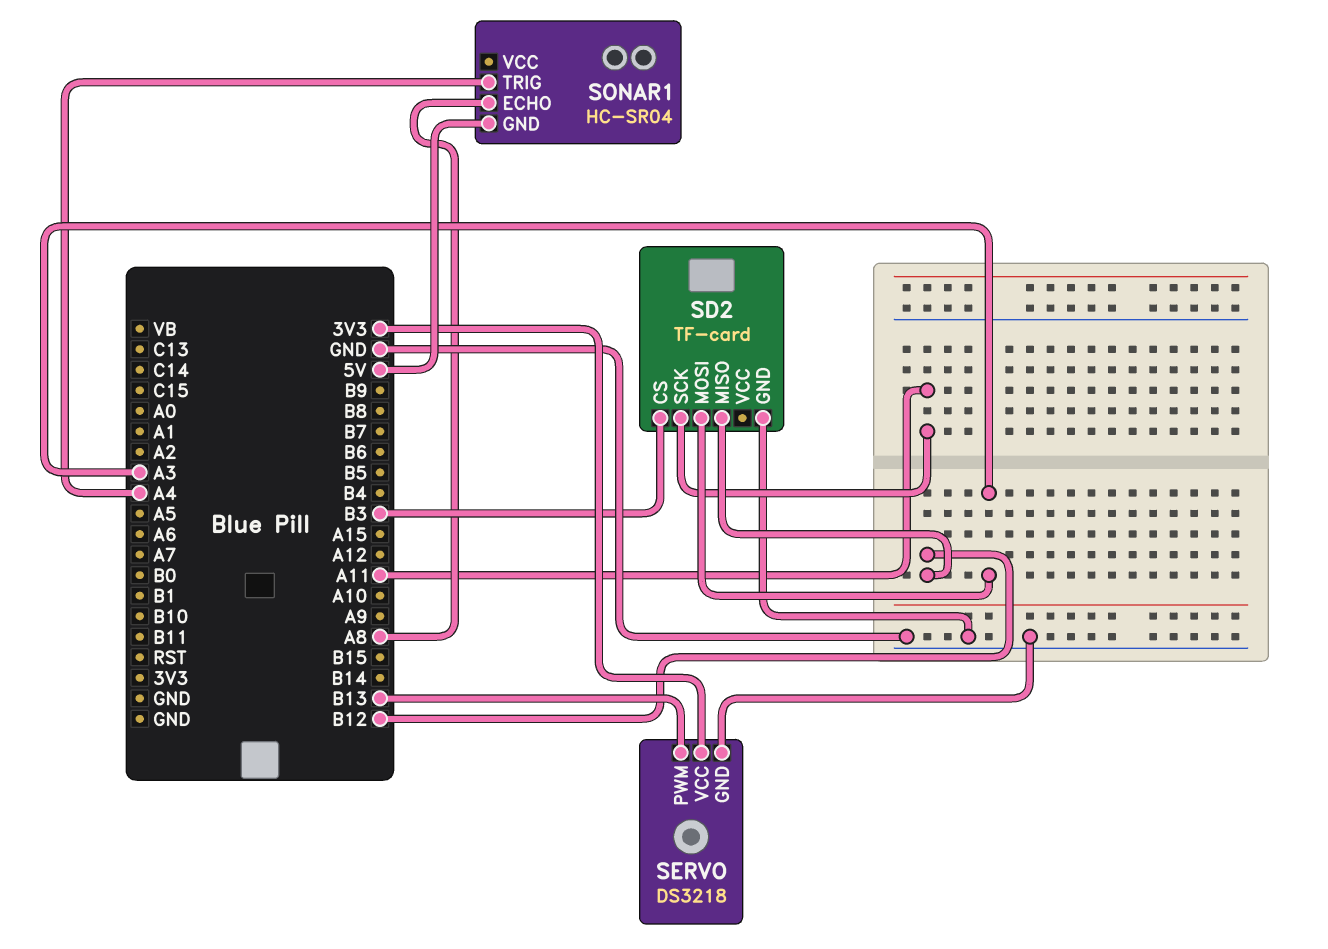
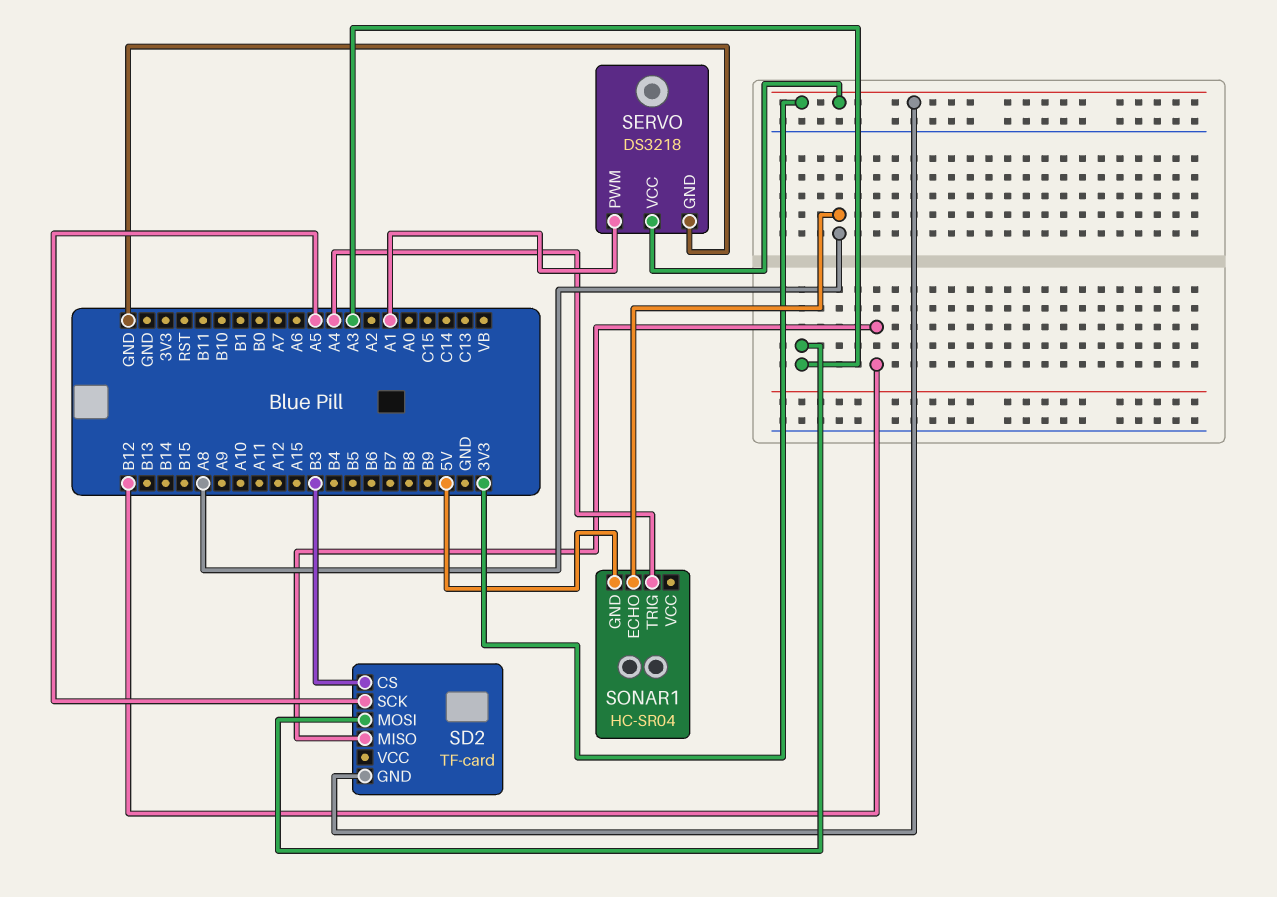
SD2 pin GND: GND -> 3V3
SD2 pin SCK: A11 -> A5
SERVO pin PWM: B13 -> A1

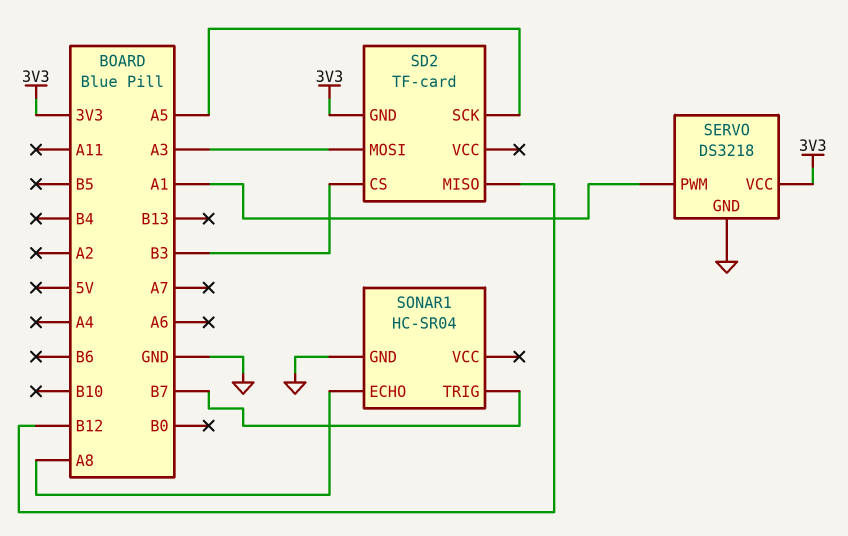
SONAR1 pin GND: 5V -> GND
SONAR1 pin TRIG: A4 -> B7

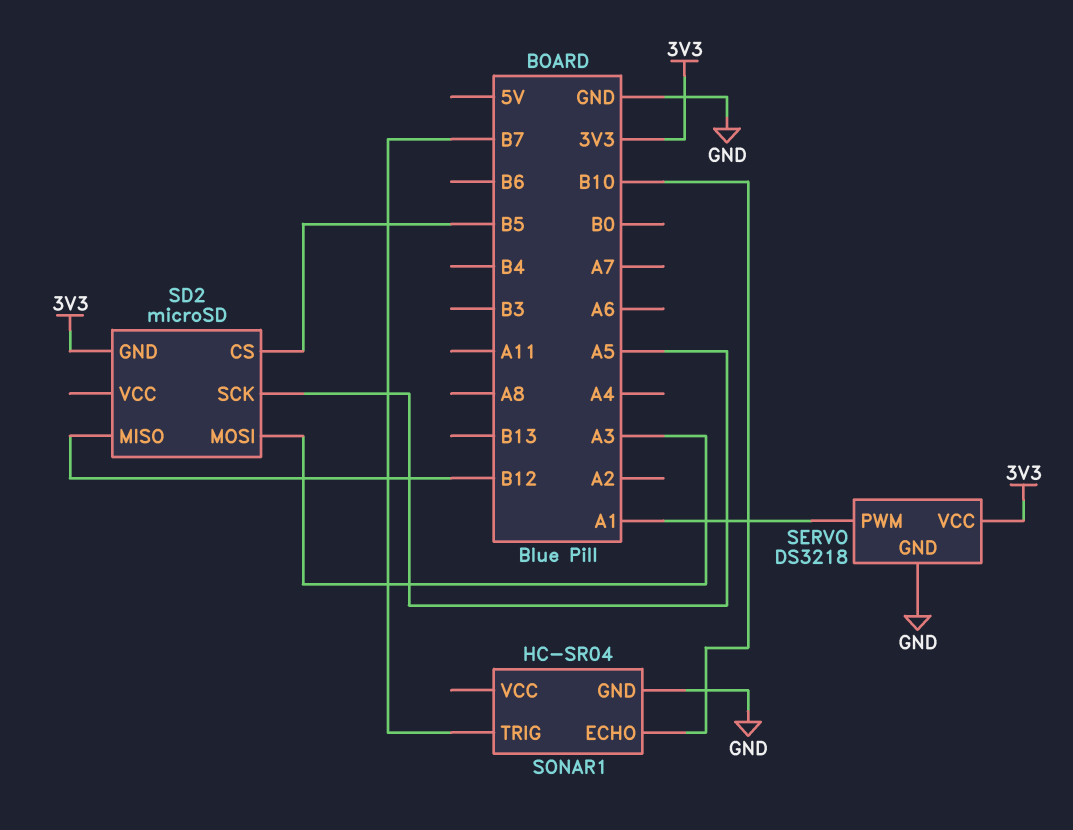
SD2: TF-card -> microSD
SD2 pin CS: B3 -> B5
SONAR1 pin ECHO: A8 -> B10

